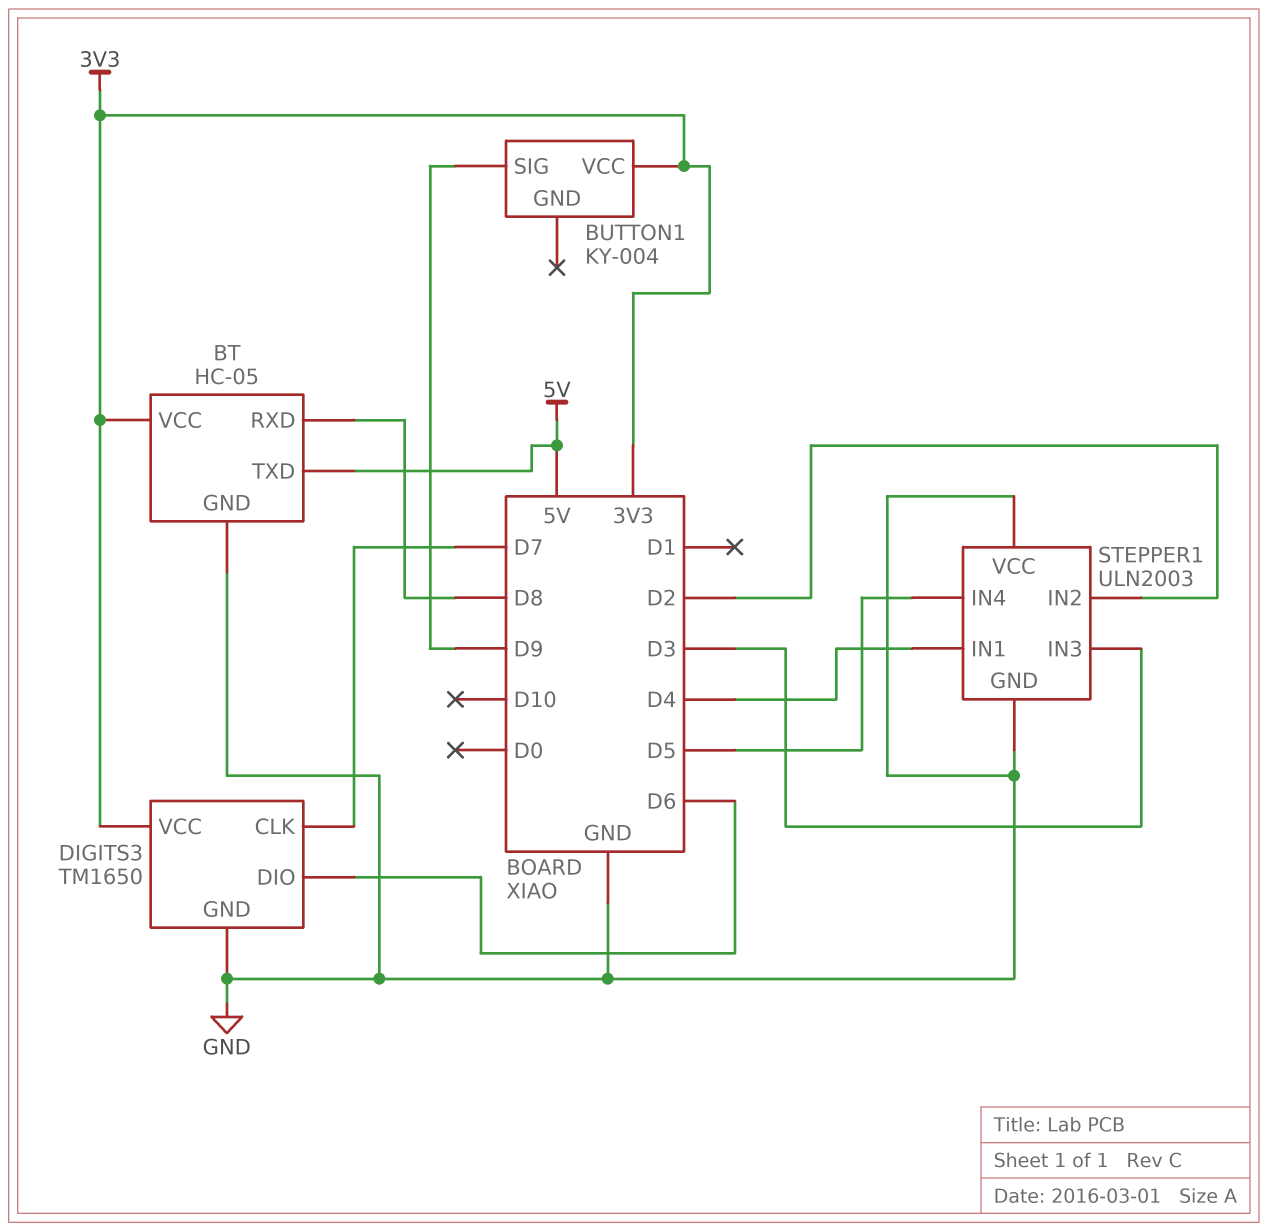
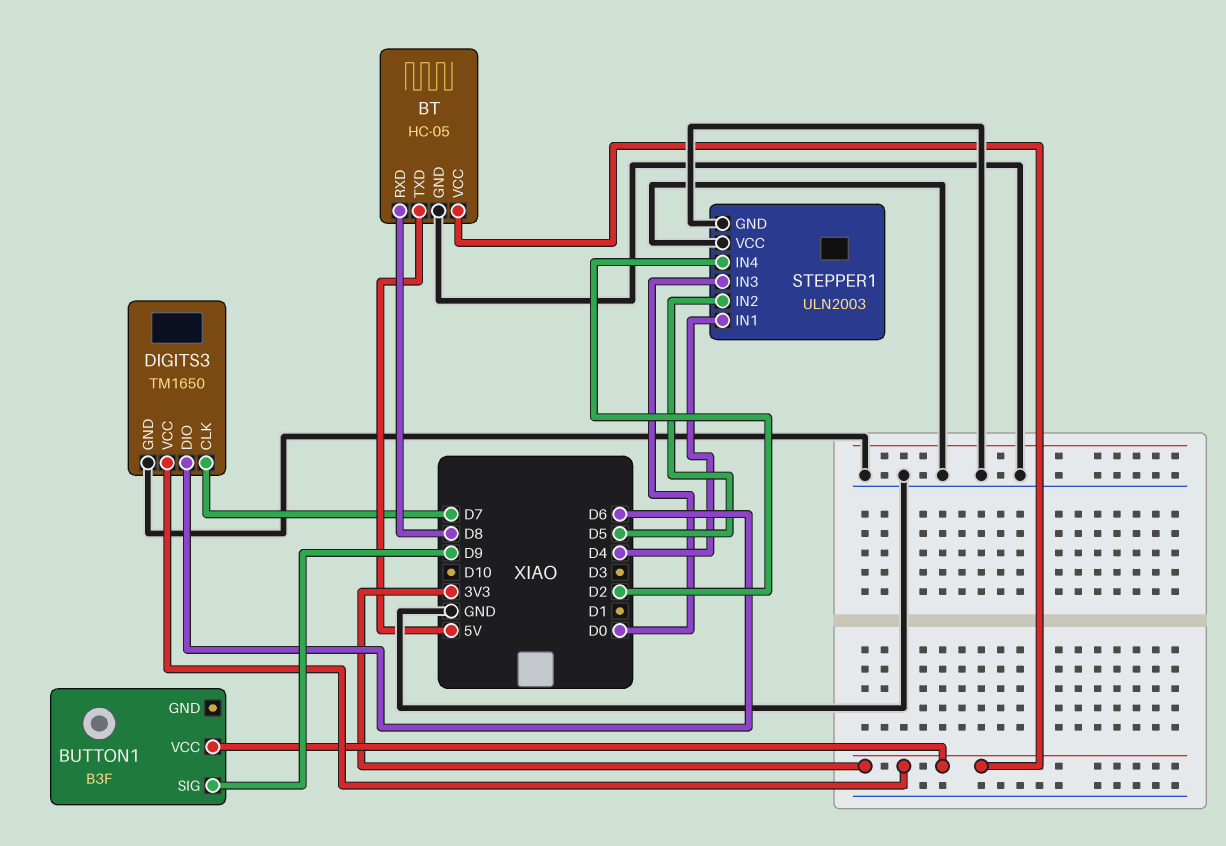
BUTTON1: KY-004 -> B3F
STEPPER1 pin IN2: D2 -> D5
STEPPER1 pin IN3: D3 -> D0
STEPPER1 pin IN4: D5 -> D2

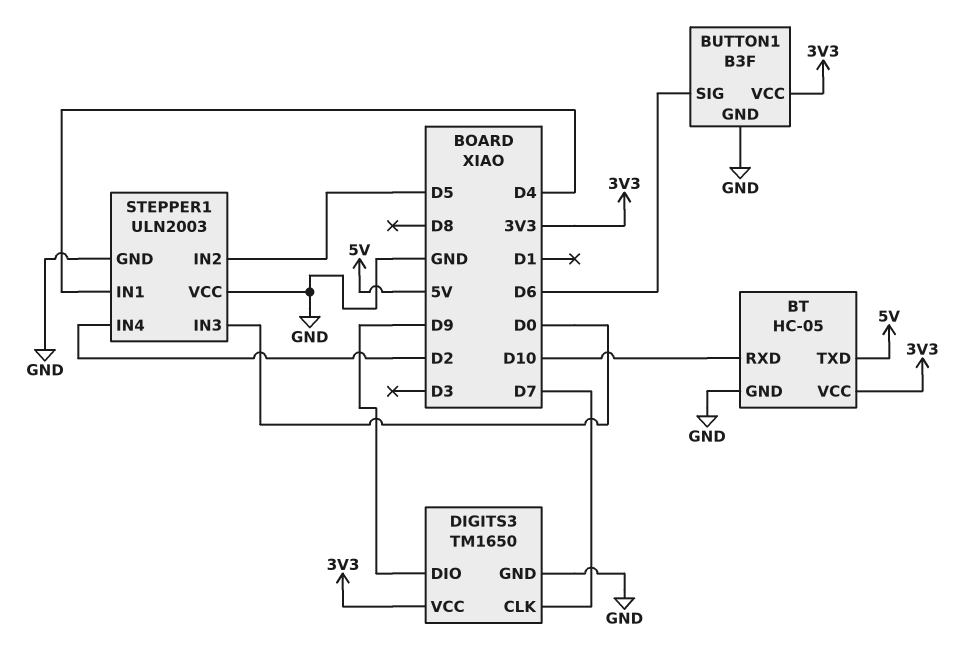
BT pin RXD: D8 -> D10
BUTTON1 pin GND: none -> GND
BUTTON1 pin SIG: D9 -> D6
DIGITS3 pin DIO: D6 -> D9

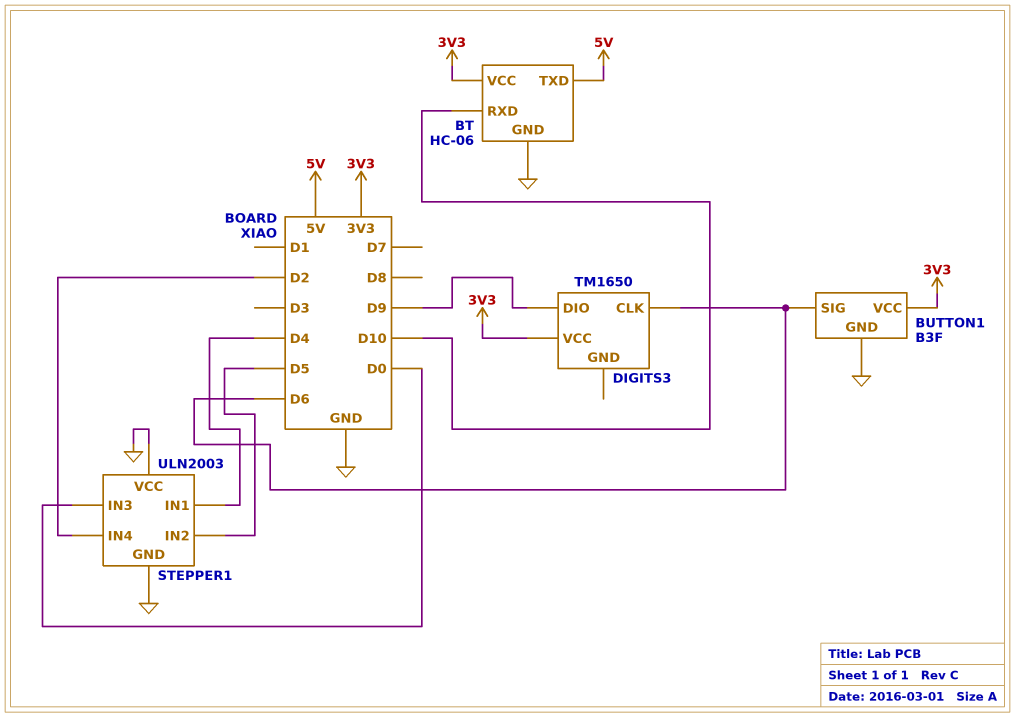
BT: HC-05 -> HC-06
DIGITS3 pin CLK: D7 -> D6
DIGITS3 pin GND: GND -> none

